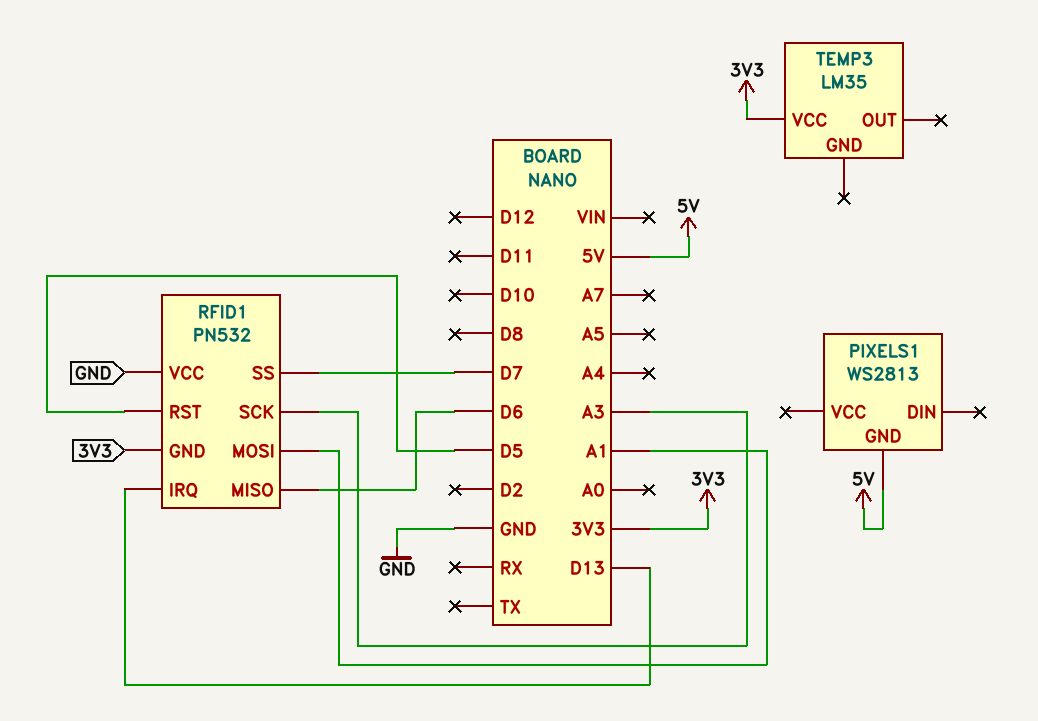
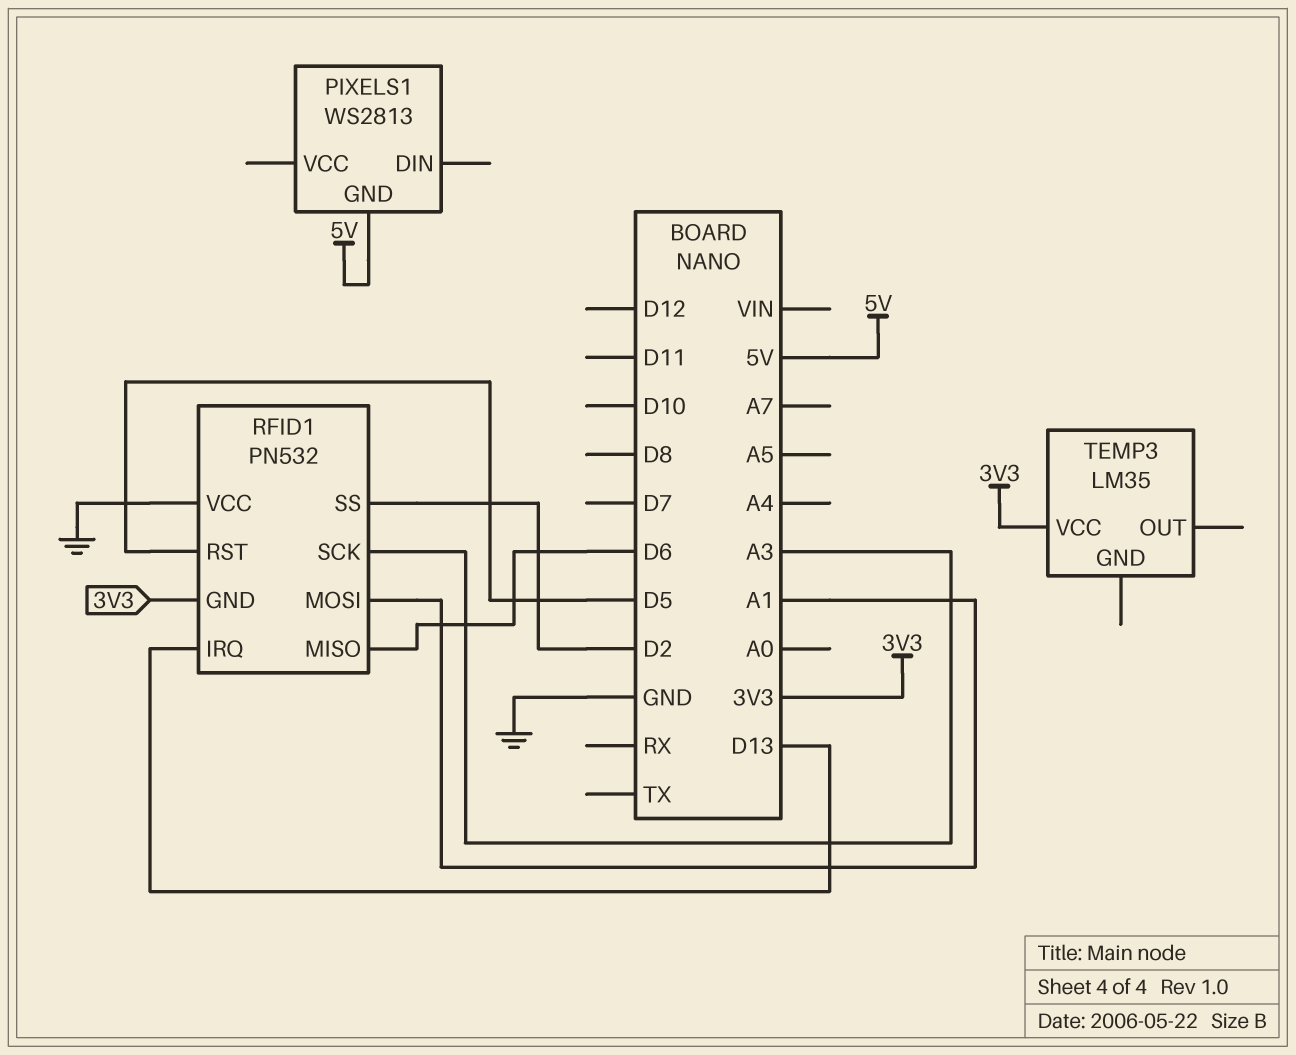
RFID1 pin SS: D7 -> D2

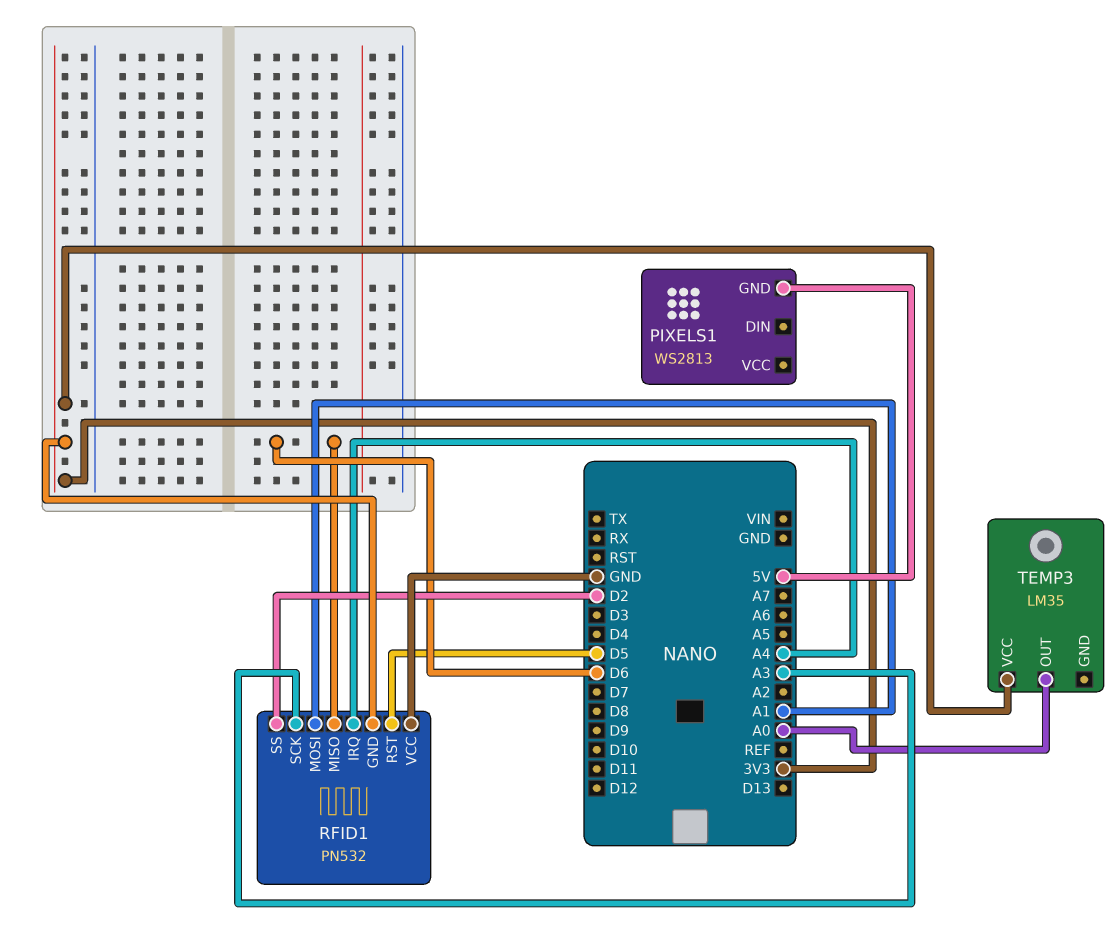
RFID1 pin IRQ: D13 -> A4
TEMP3 pin OUT: none -> A0

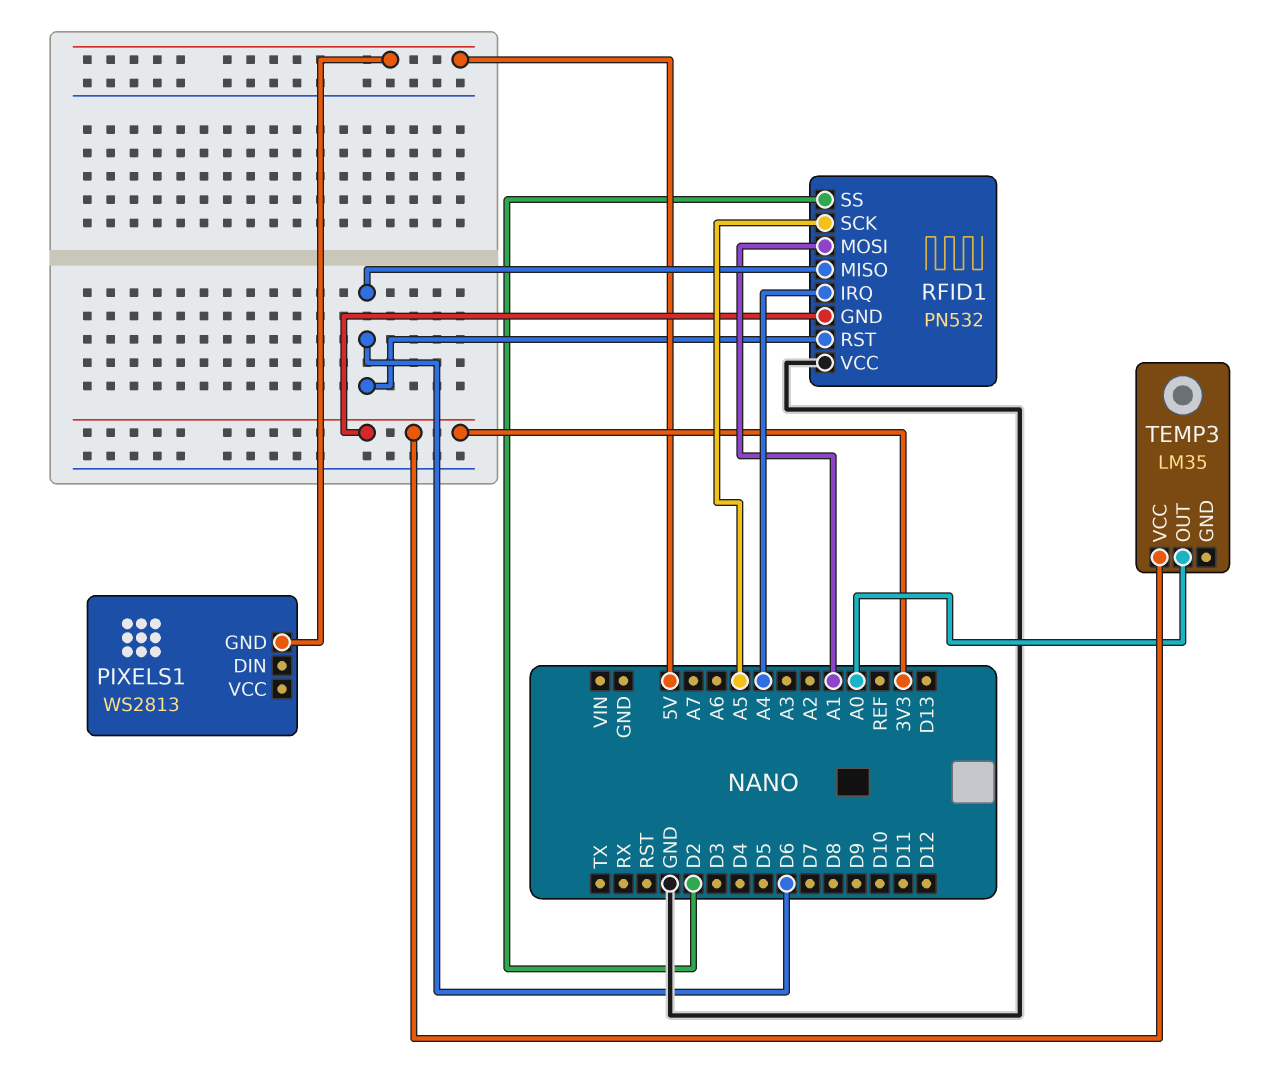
RFID1 pin RST: D5 -> D6
RFID1 pin SCK: A3 -> A5

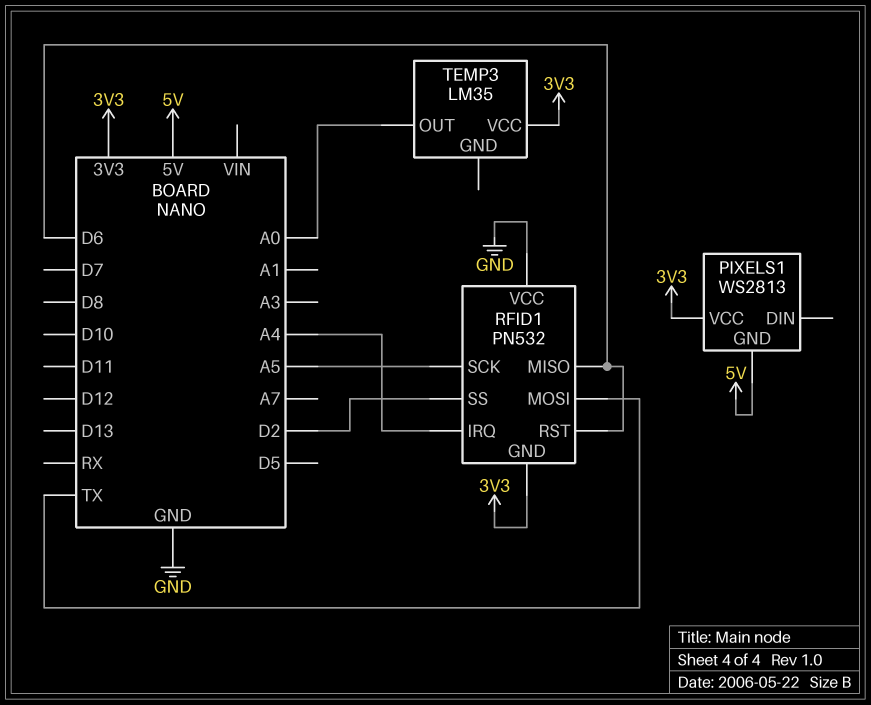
PIXELS1 pin VCC: none -> 3V3
RFID1 pin MOSI: A1 -> TX

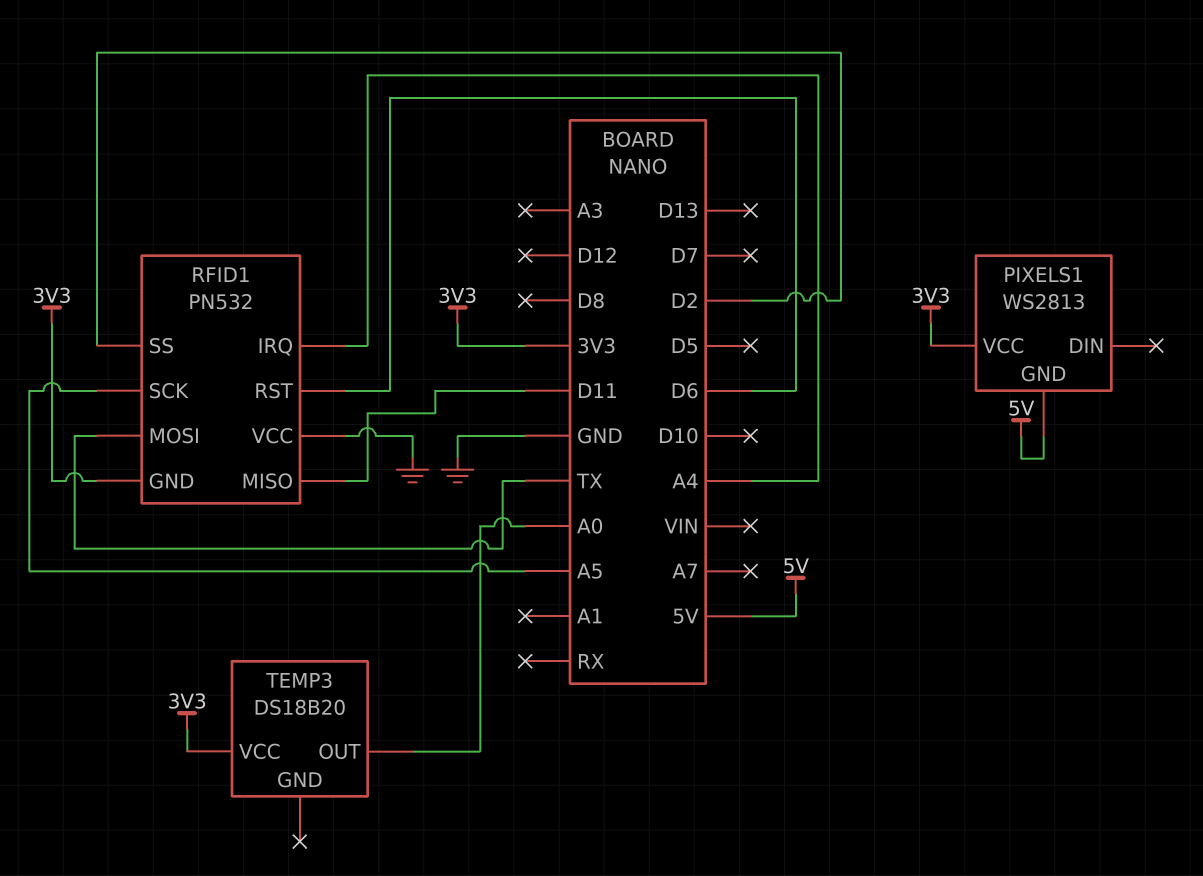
RFID1 pin MISO: D6 -> D11
TEMP3: LM35 -> DS18B20

